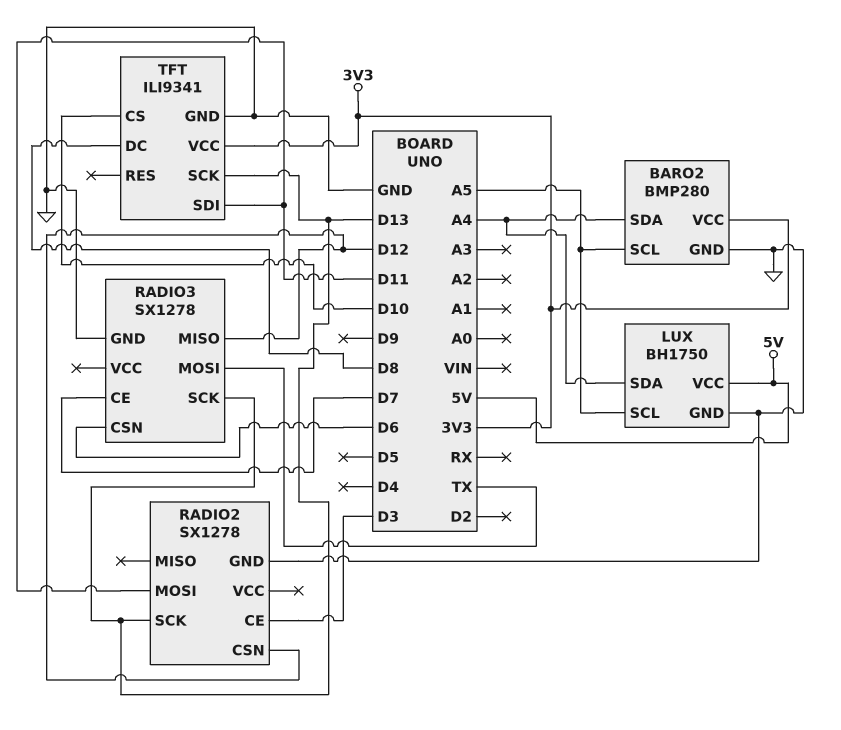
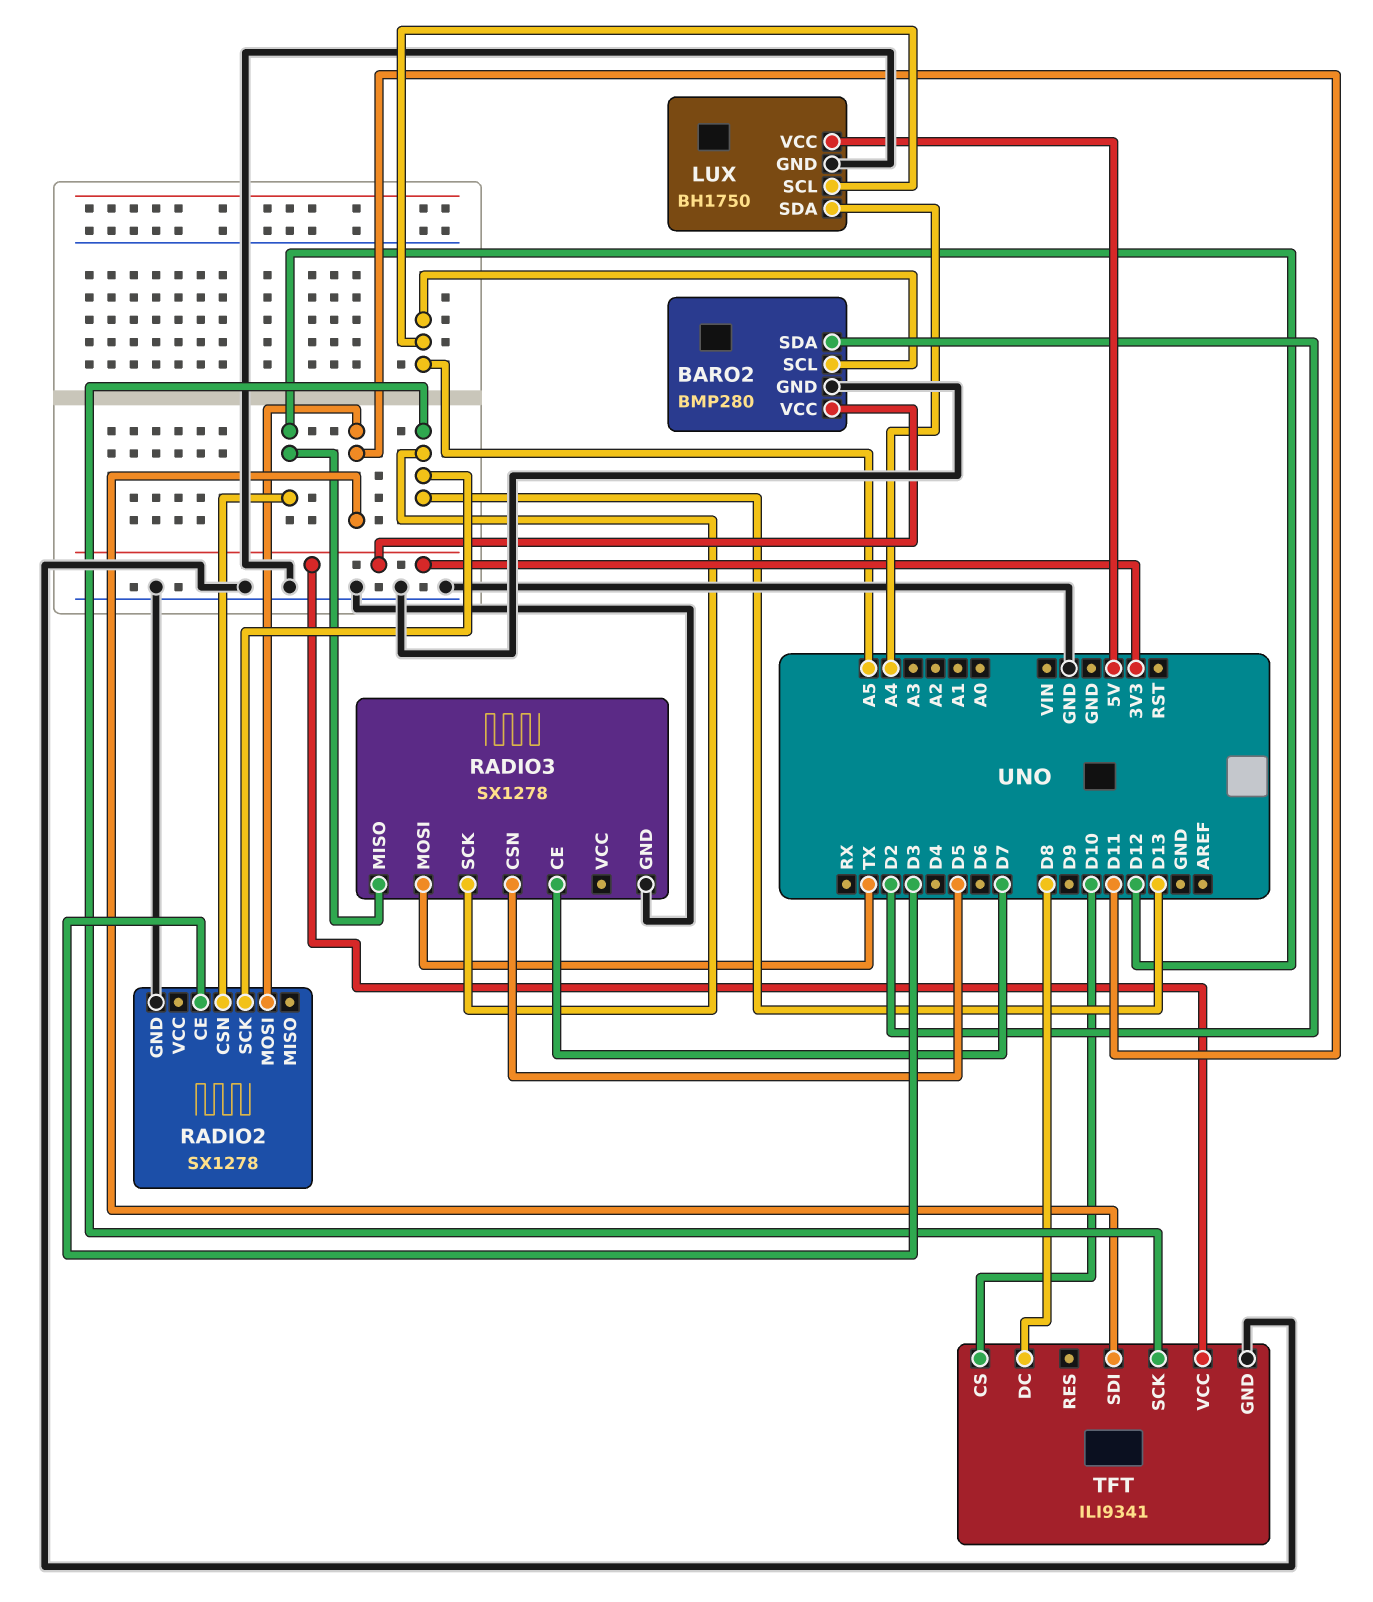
BARO2 pin SDA: A4 -> D2
RADIO3 pin CSN: D6 -> D5

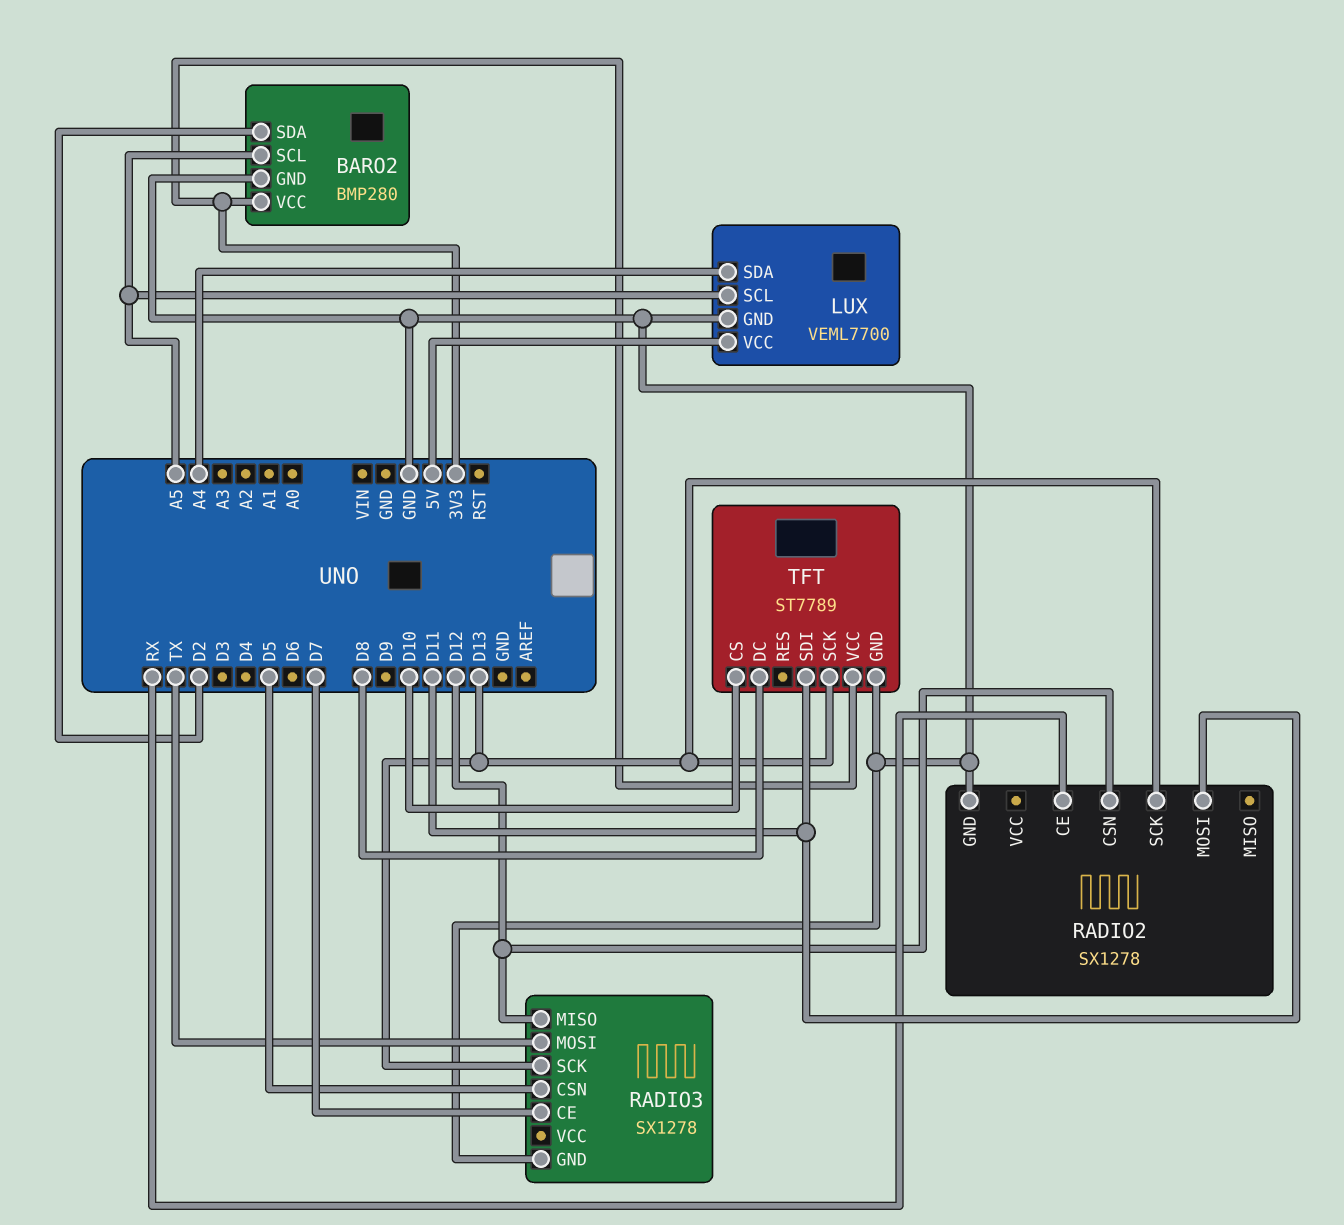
LUX: BH1750 -> VEML7700
RADIO2 pin CE: D3 -> RX
TFT: ILI9341 -> ST7789

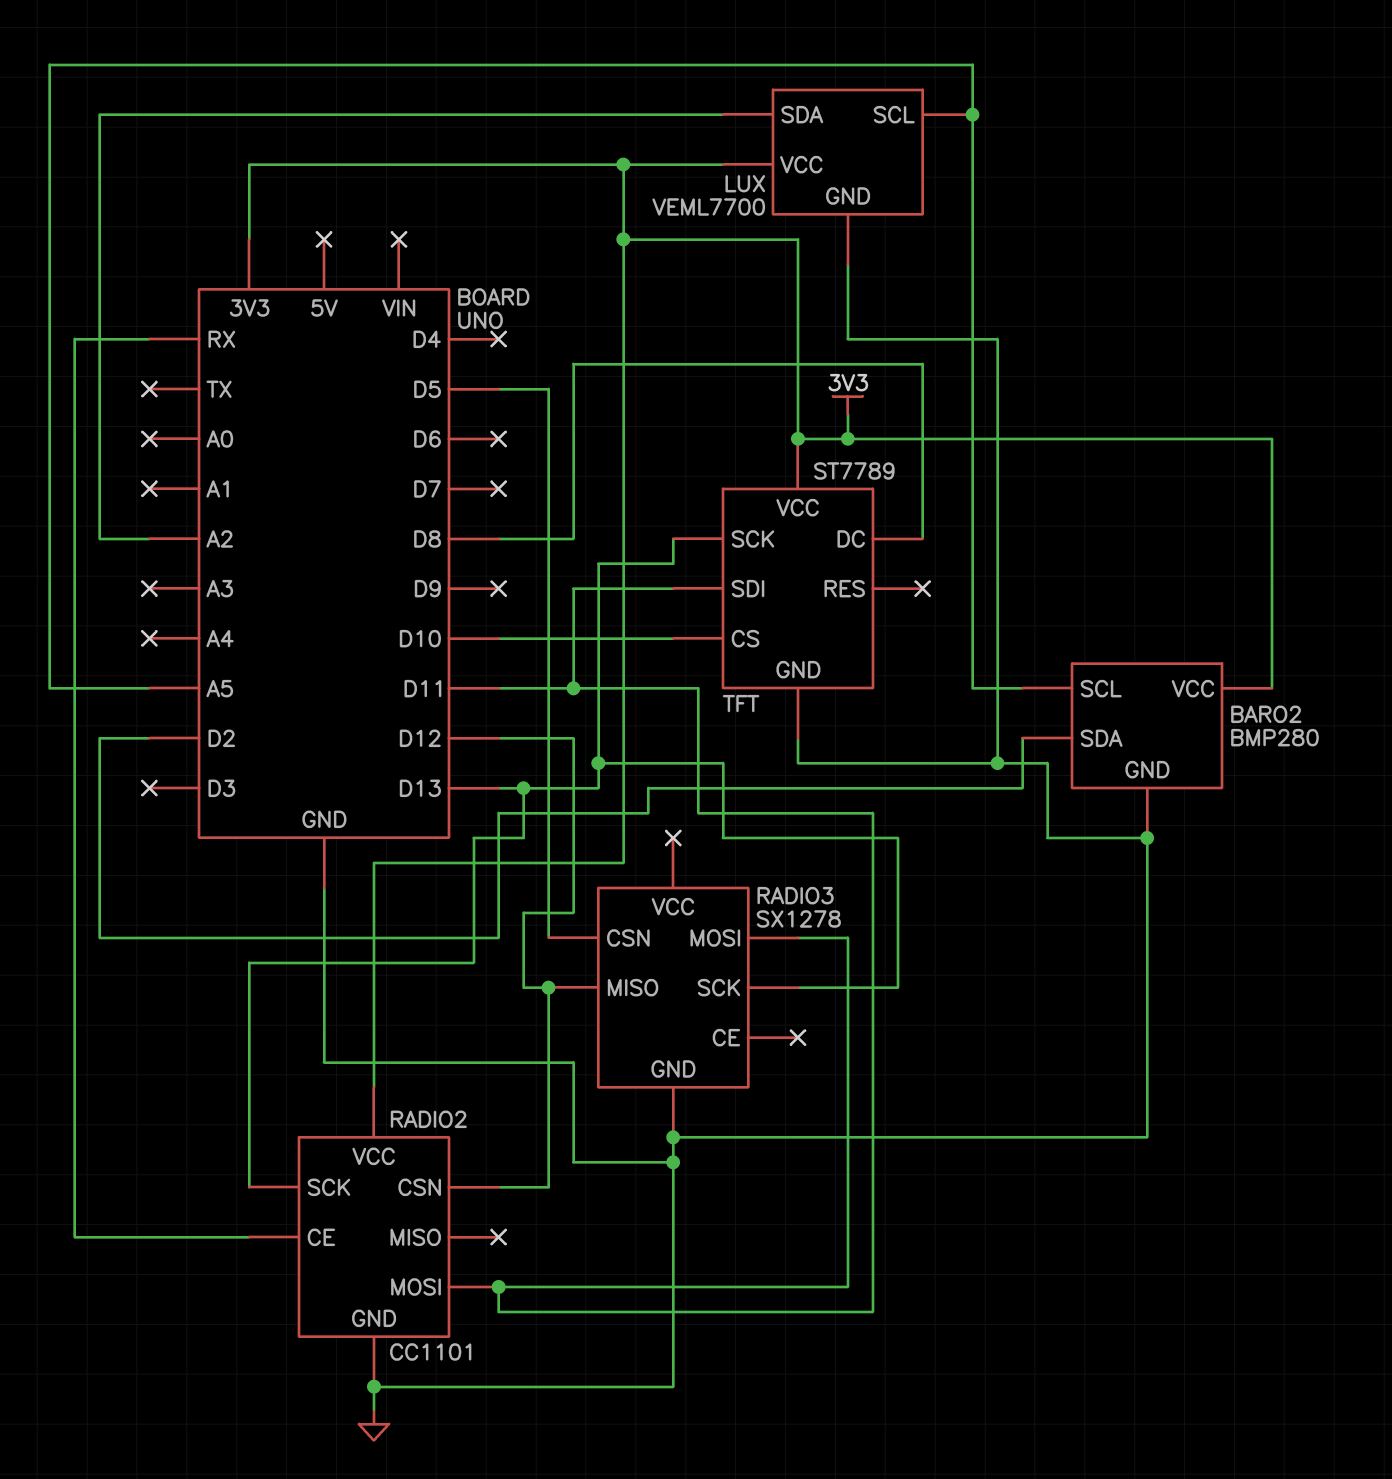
LUX pin SDA: A4 -> A2
LUX pin VCC: 5V -> 3V3
RADIO2: SX1278 -> CC1101
RADIO2 pin VCC: none -> 3V3
RADIO3 pin CE: D7 -> none
RADIO3 pin MOSI: TX -> D11

